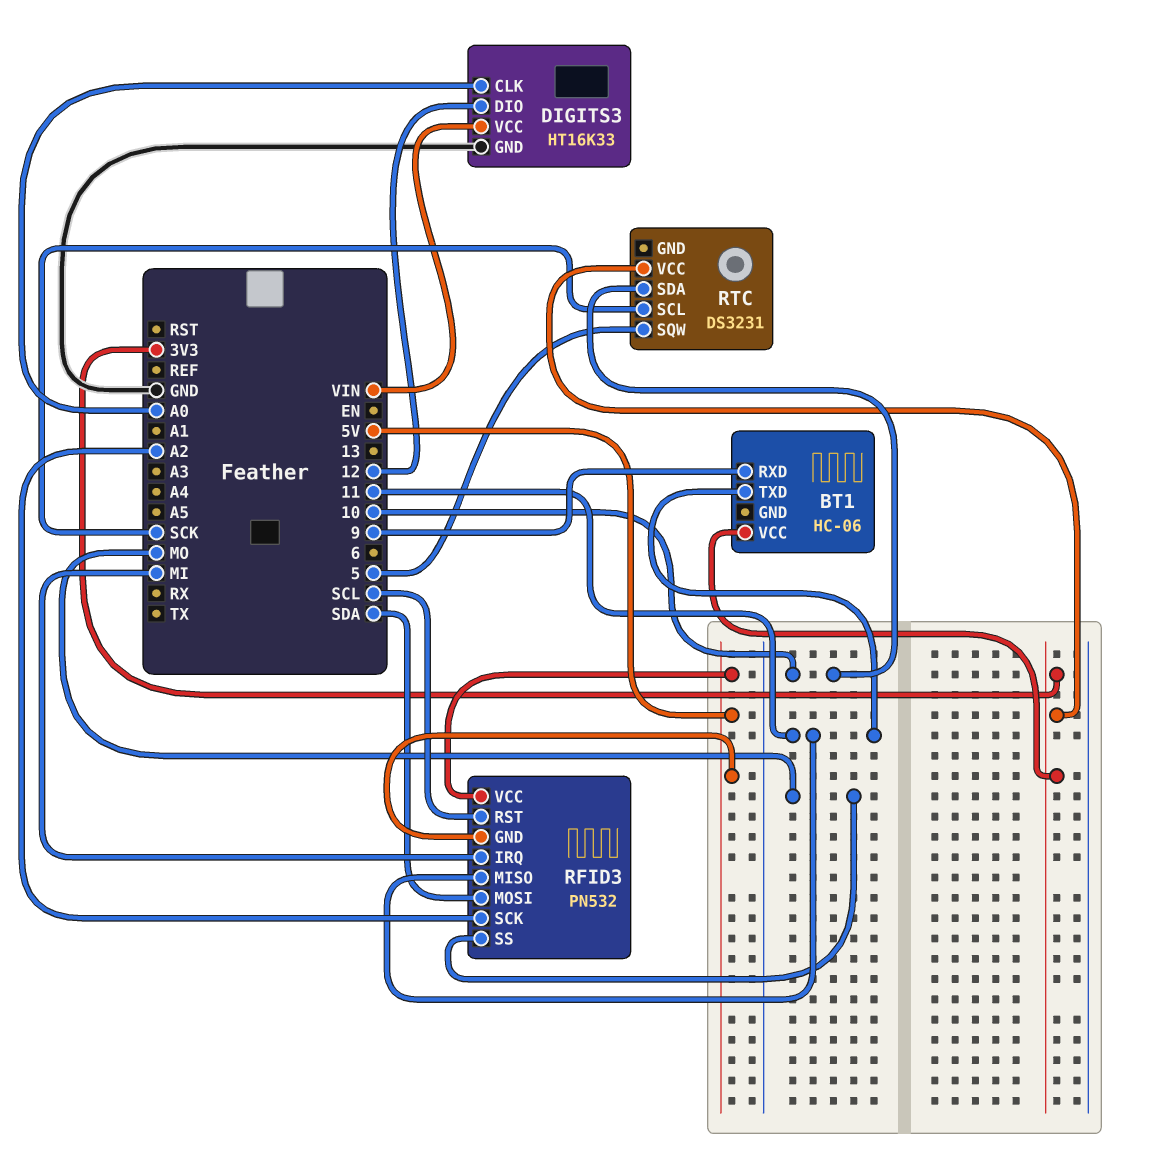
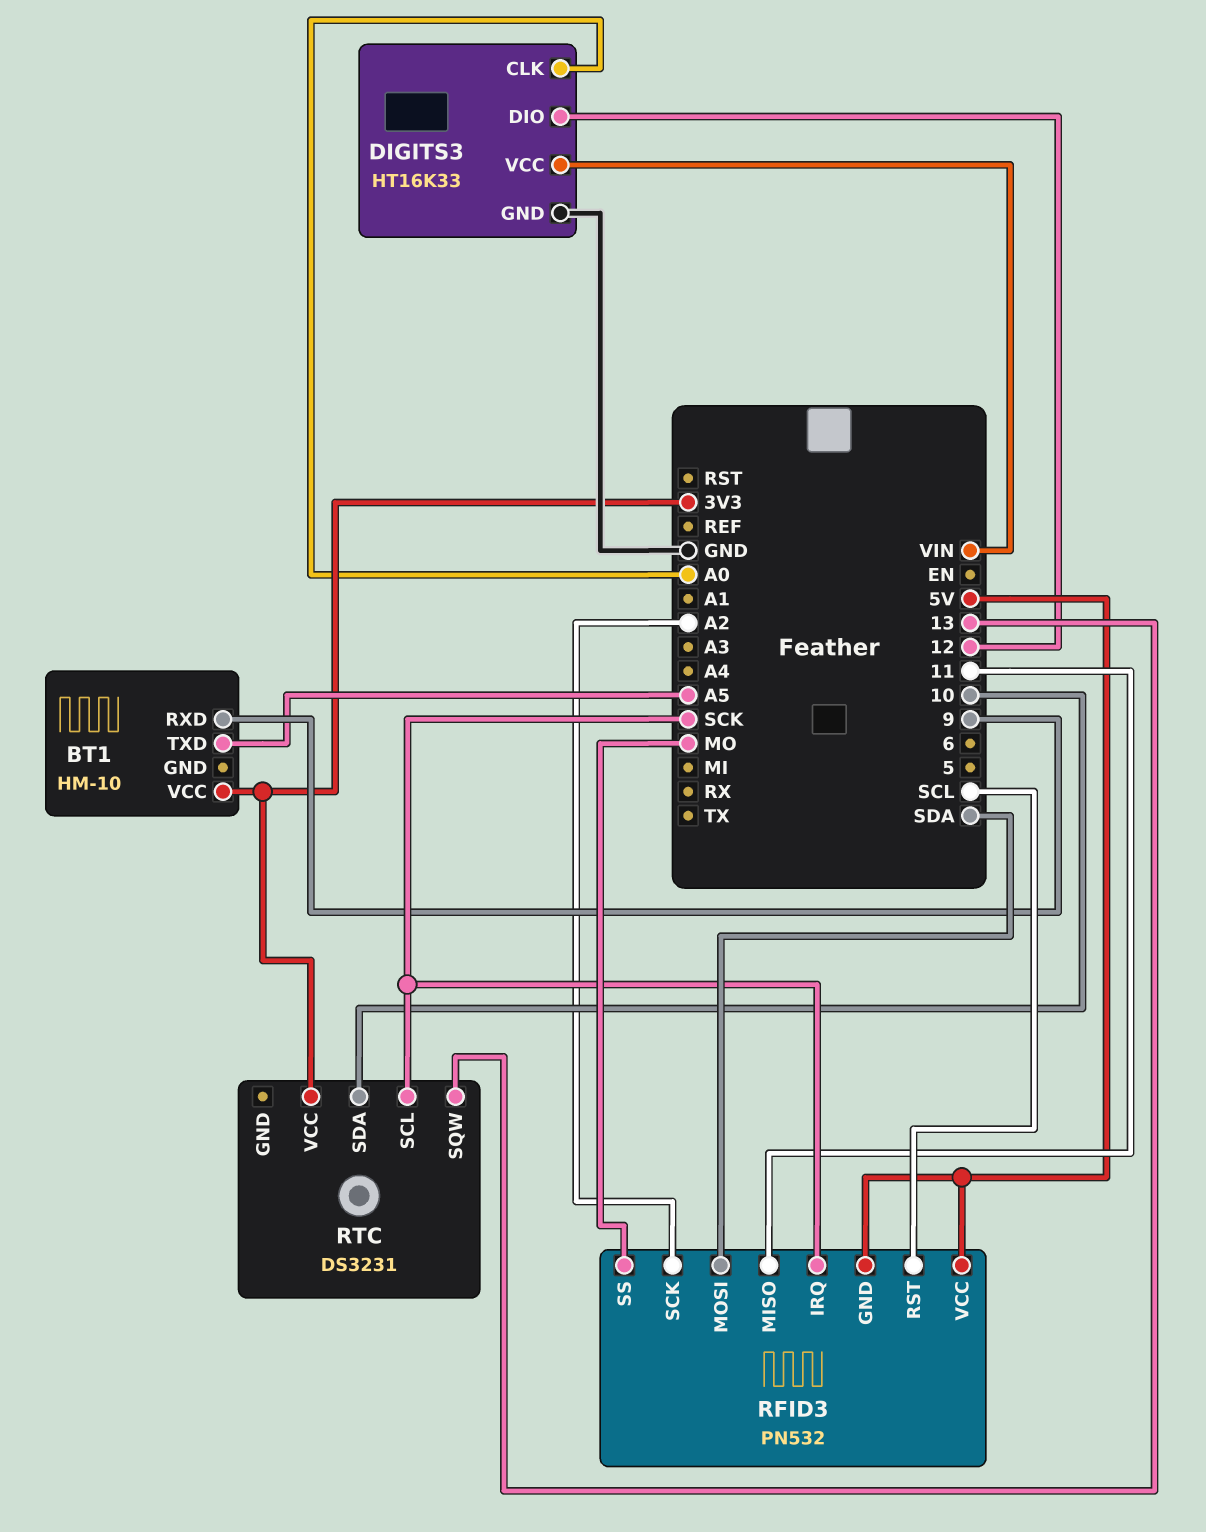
BT1: HC-06 -> HM-10
BT1 pin TXD: 11 -> A5
RFID3 pin IRQ: MI -> SCK
RTC pin SQW: 5 -> 13

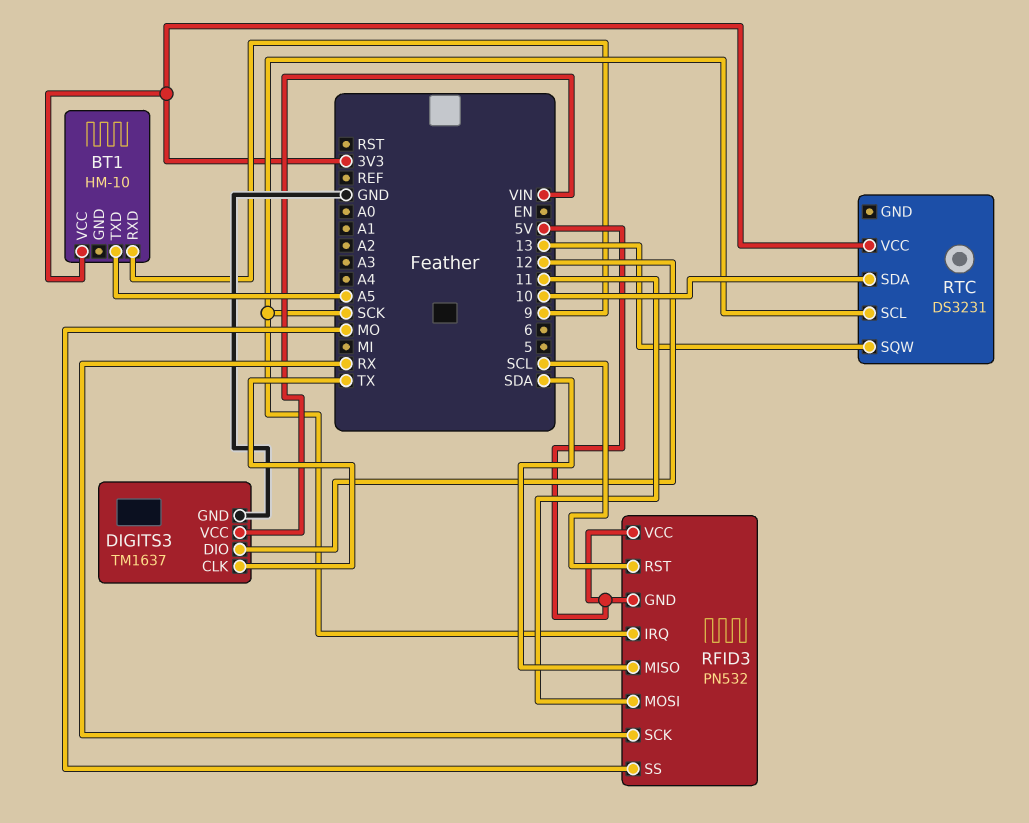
DIGITS3: HT16K33 -> TM1637
DIGITS3 pin CLK: A0 -> TX
RFID3 pin MISO: 11 -> SDA
RFID3 pin MOSI: SDA -> 11
RFID3 pin SCK: A2 -> RX

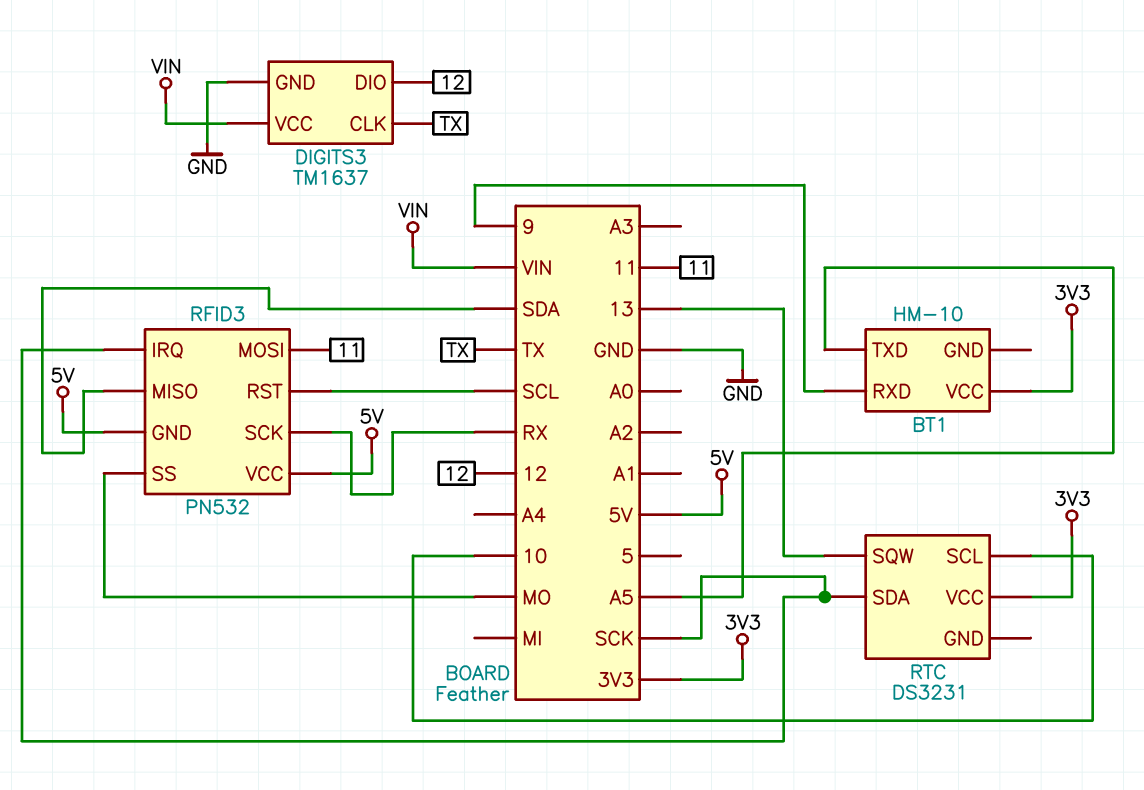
RTC pin SCL: SCK -> 10
RTC pin SDA: 10 -> SCK

